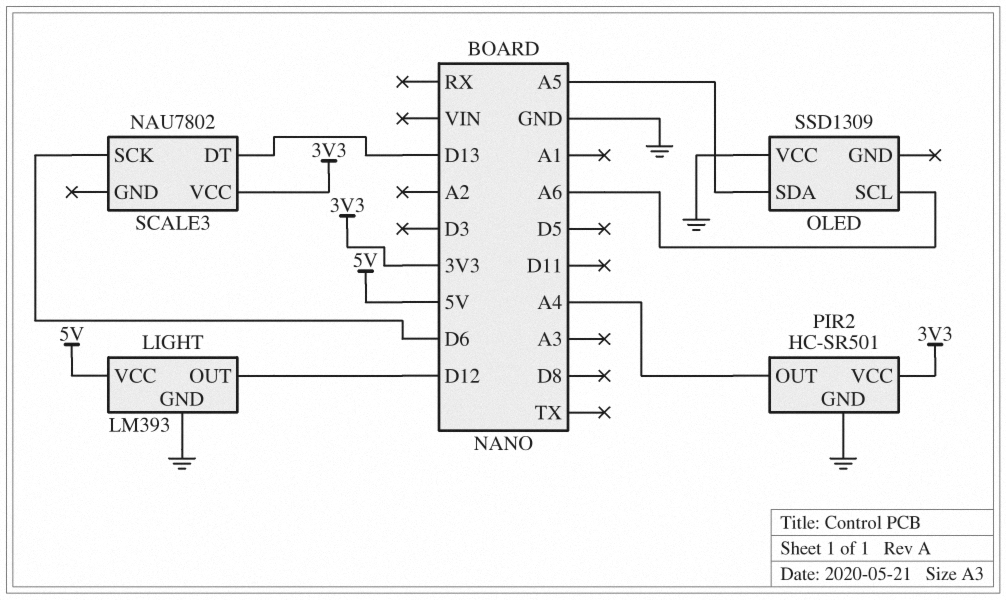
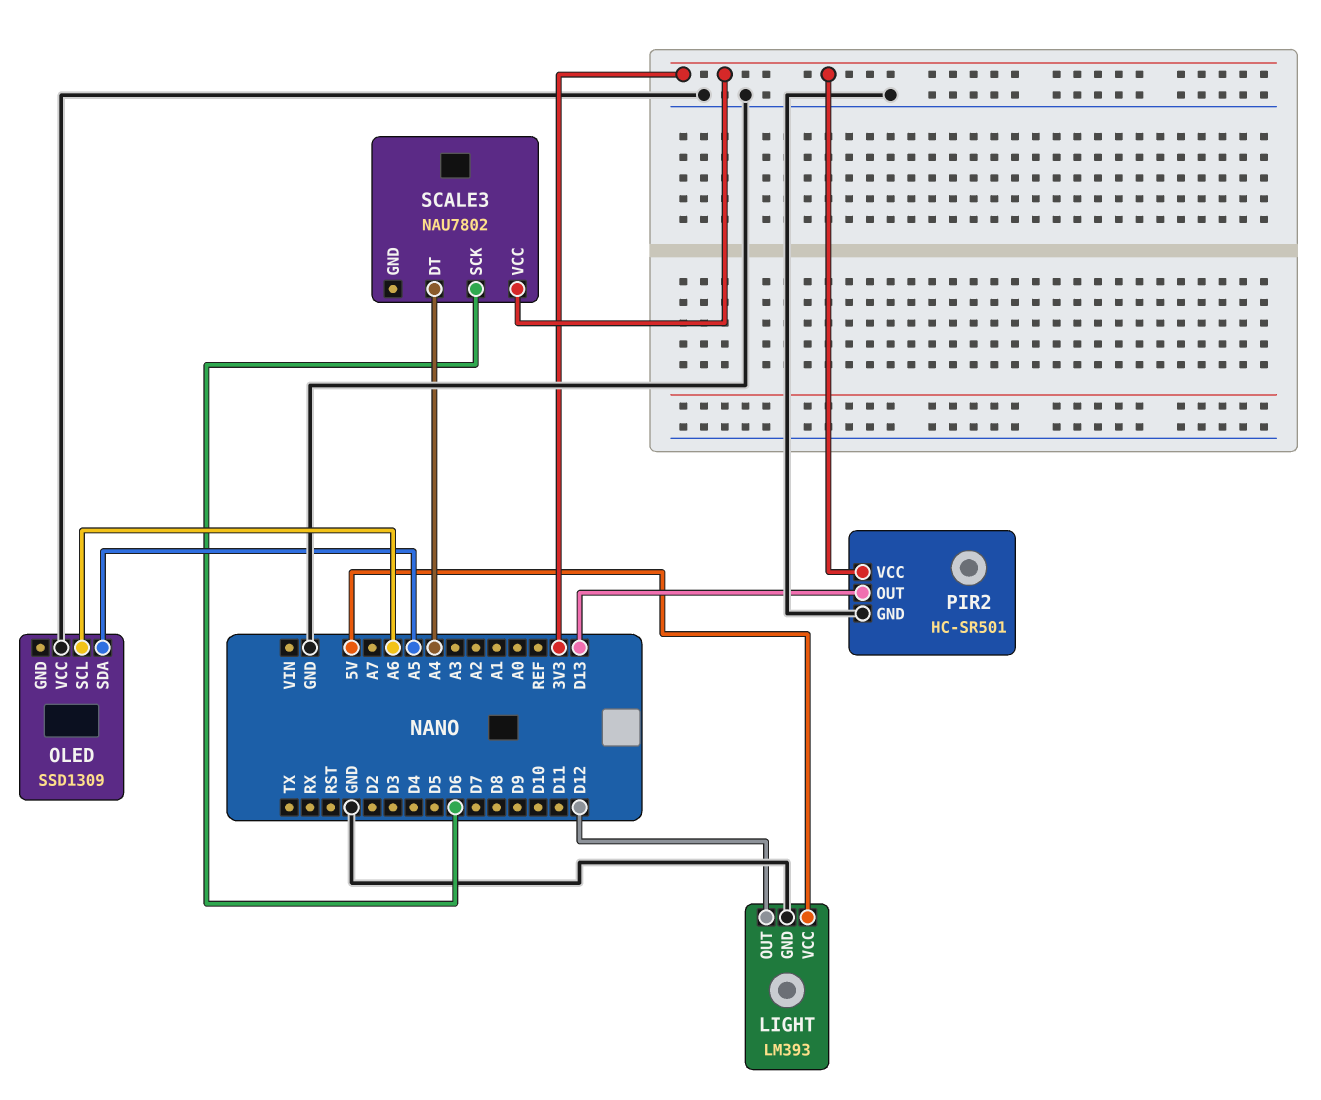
PIR2 pin OUT: A4 -> D13
SCALE3 pin DT: D13 -> A4

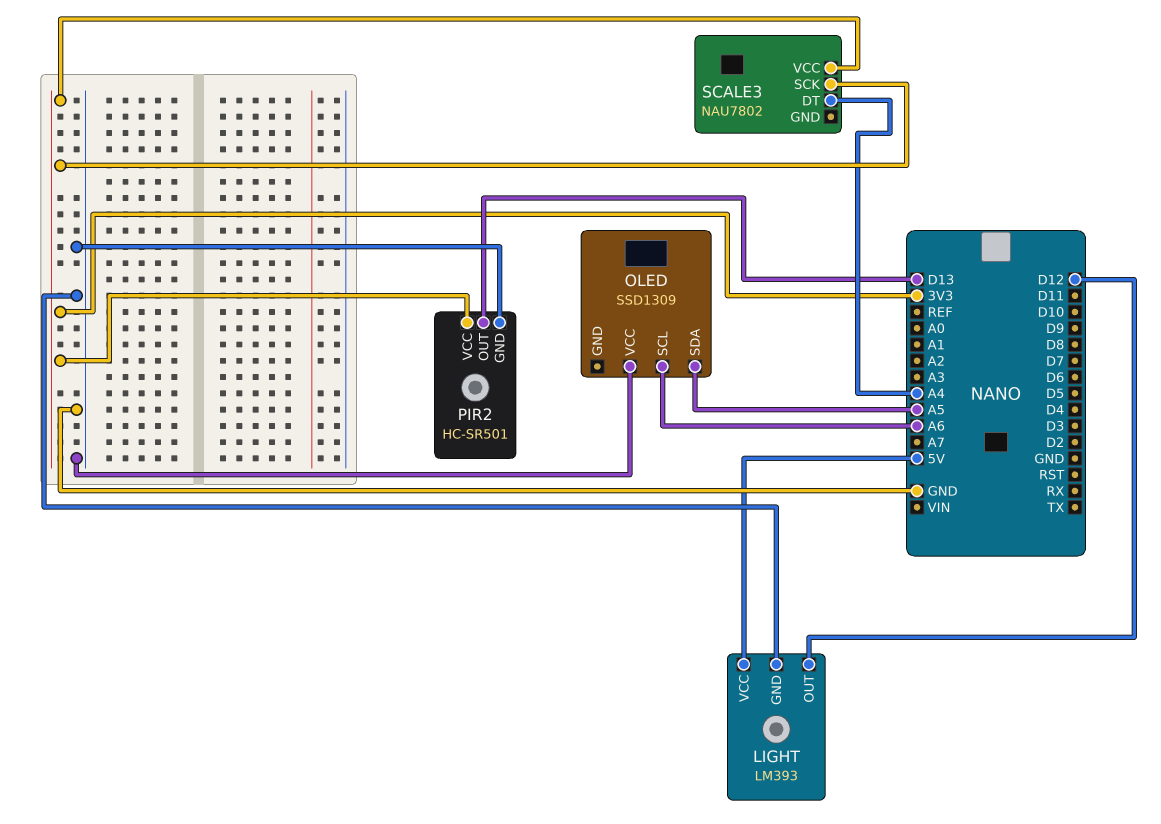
SCALE3 pin SCK: D6 -> 3V3

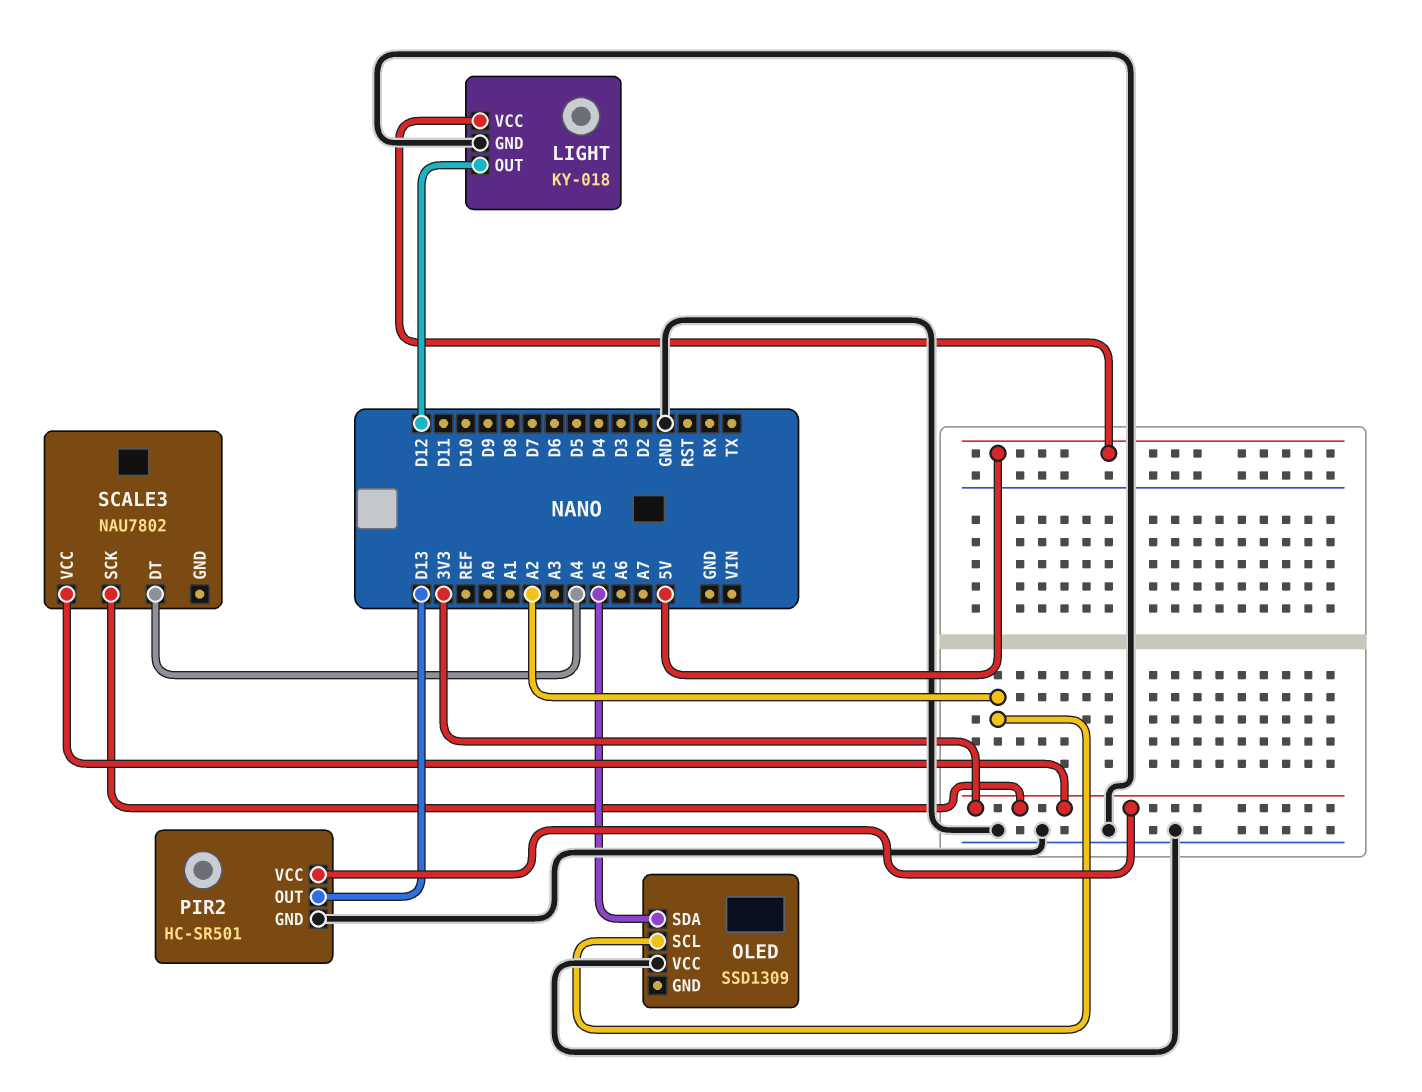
LIGHT: LM393 -> KY-018
OLED pin SCL: A6 -> A2

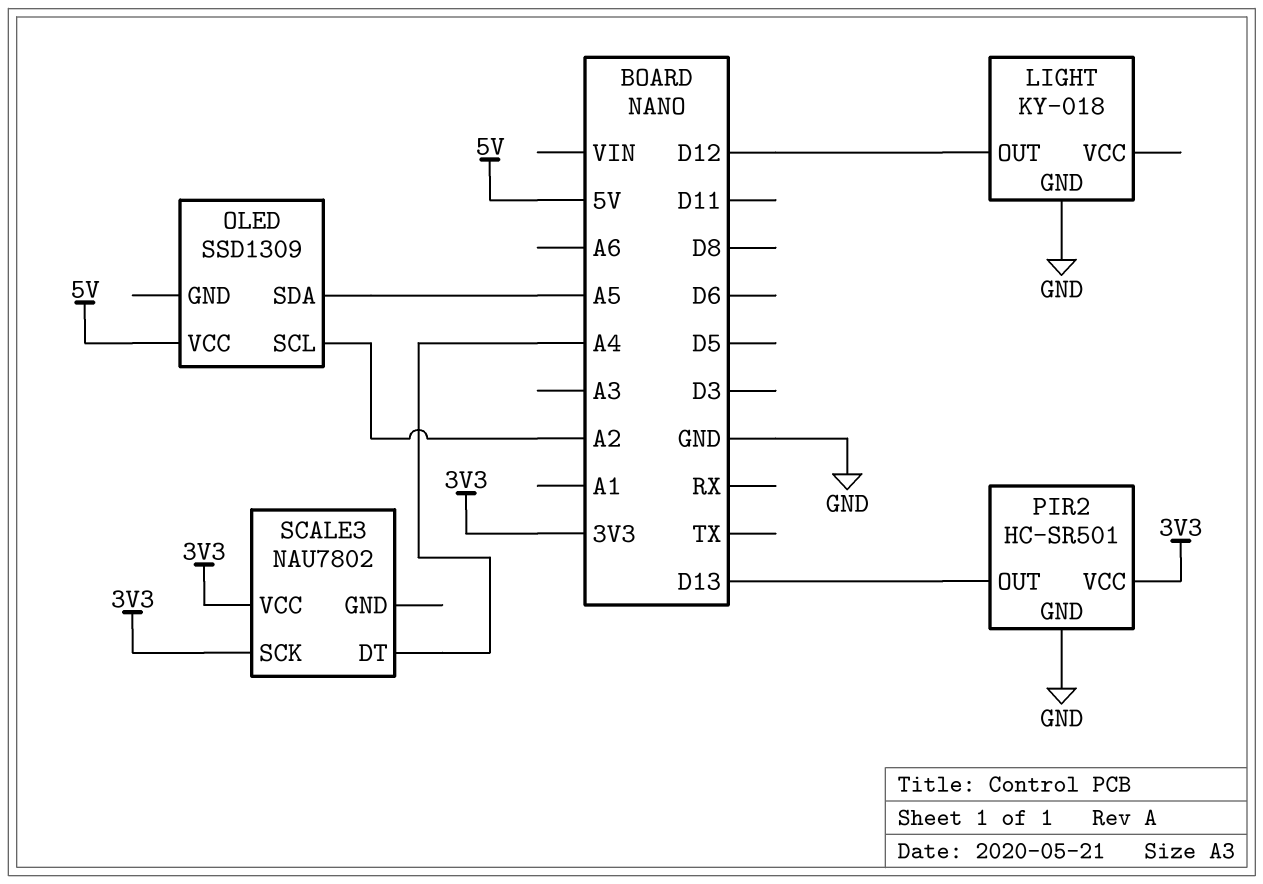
LIGHT pin VCC: 5V -> none
OLED pin VCC: GND -> 5V

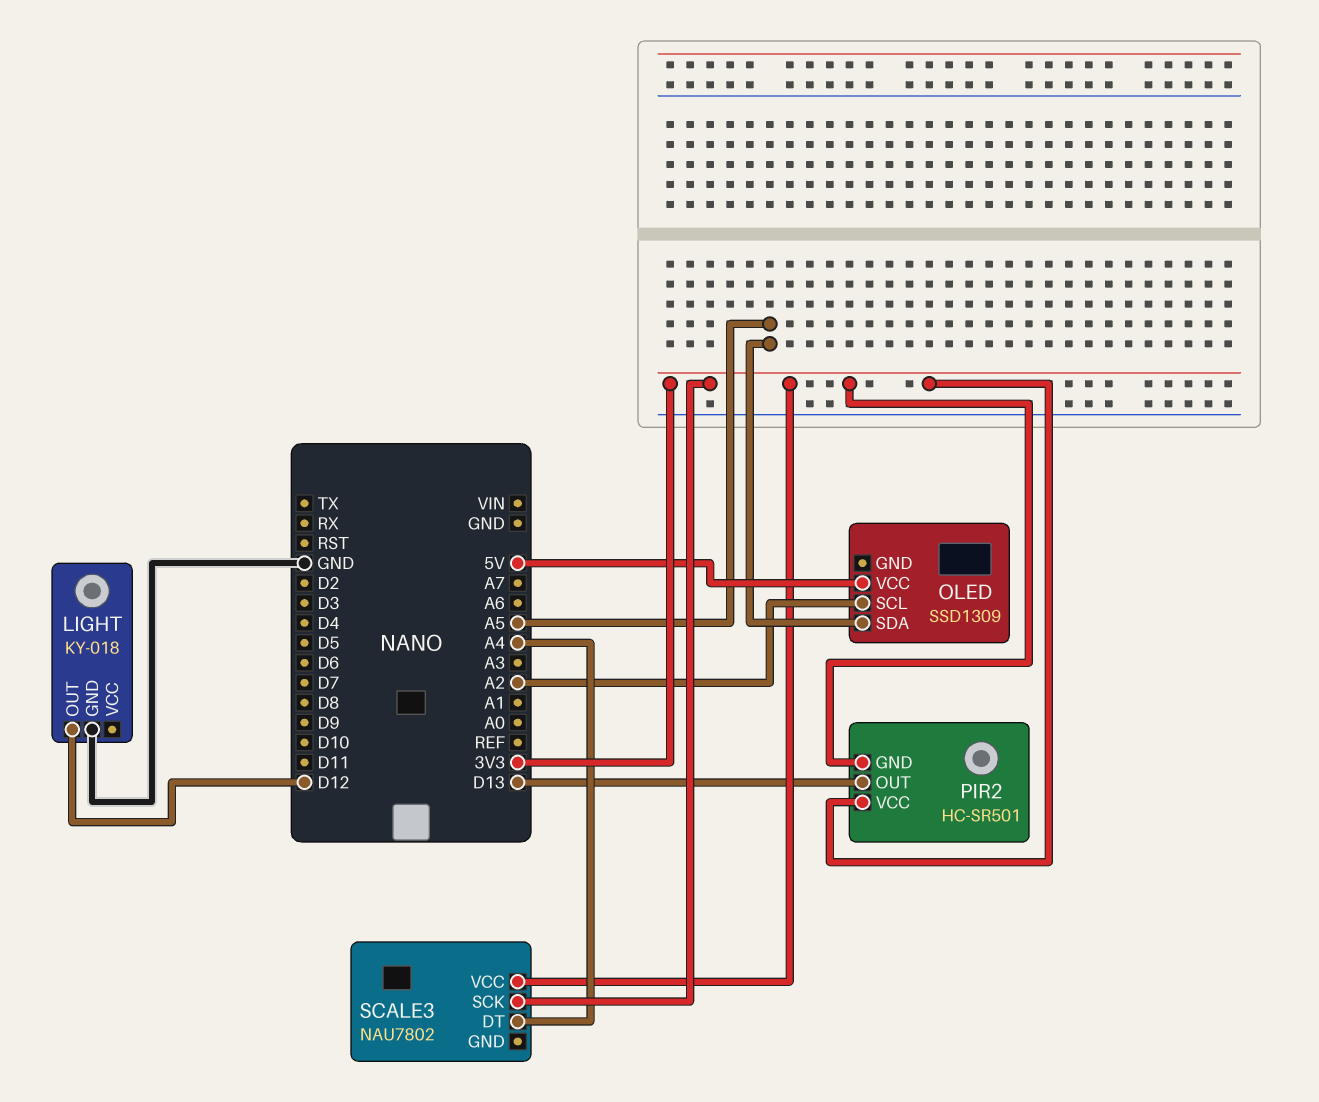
PIR2 pin GND: GND -> 3V3

